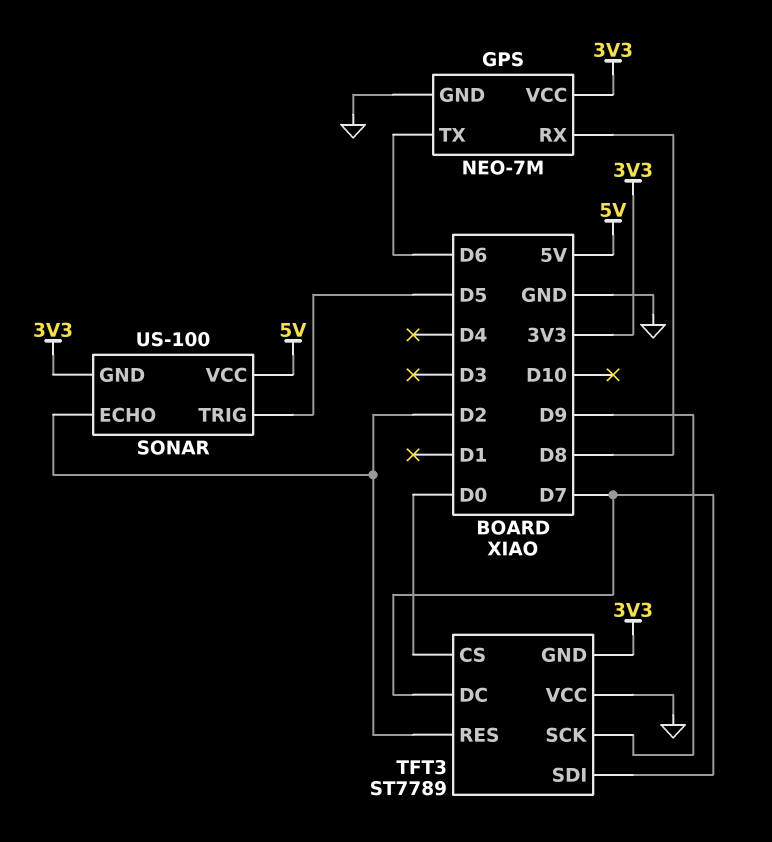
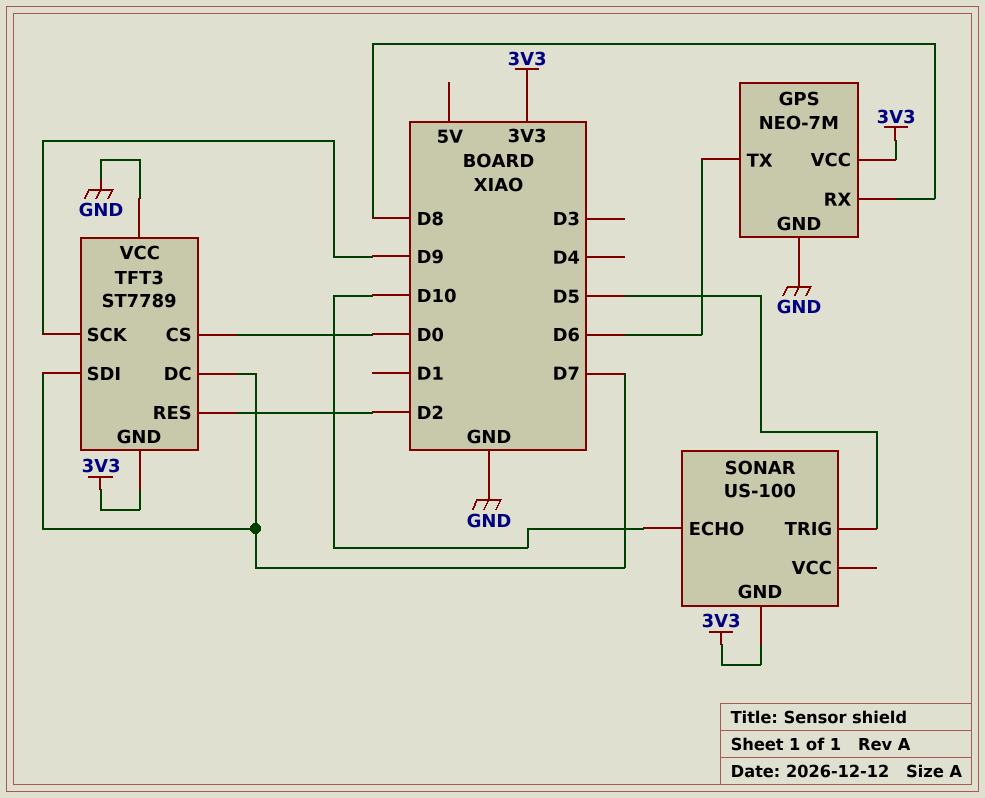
SONAR pin ECHO: D2 -> D10
SONAR pin VCC: 5V -> none

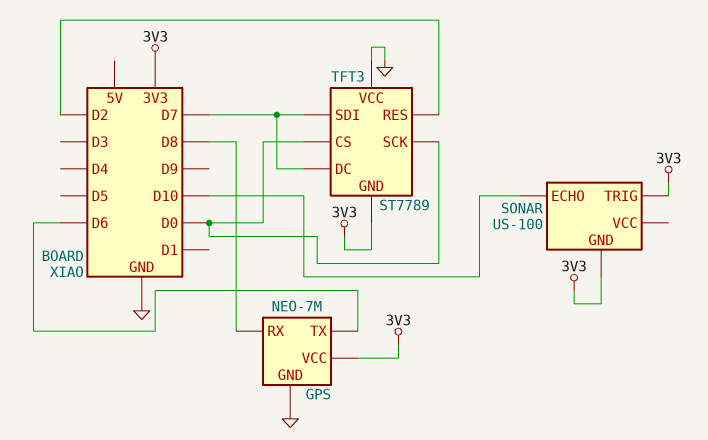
SONAR pin TRIG: D5 -> 3V3
TFT3 pin SCK: D9 -> D0

